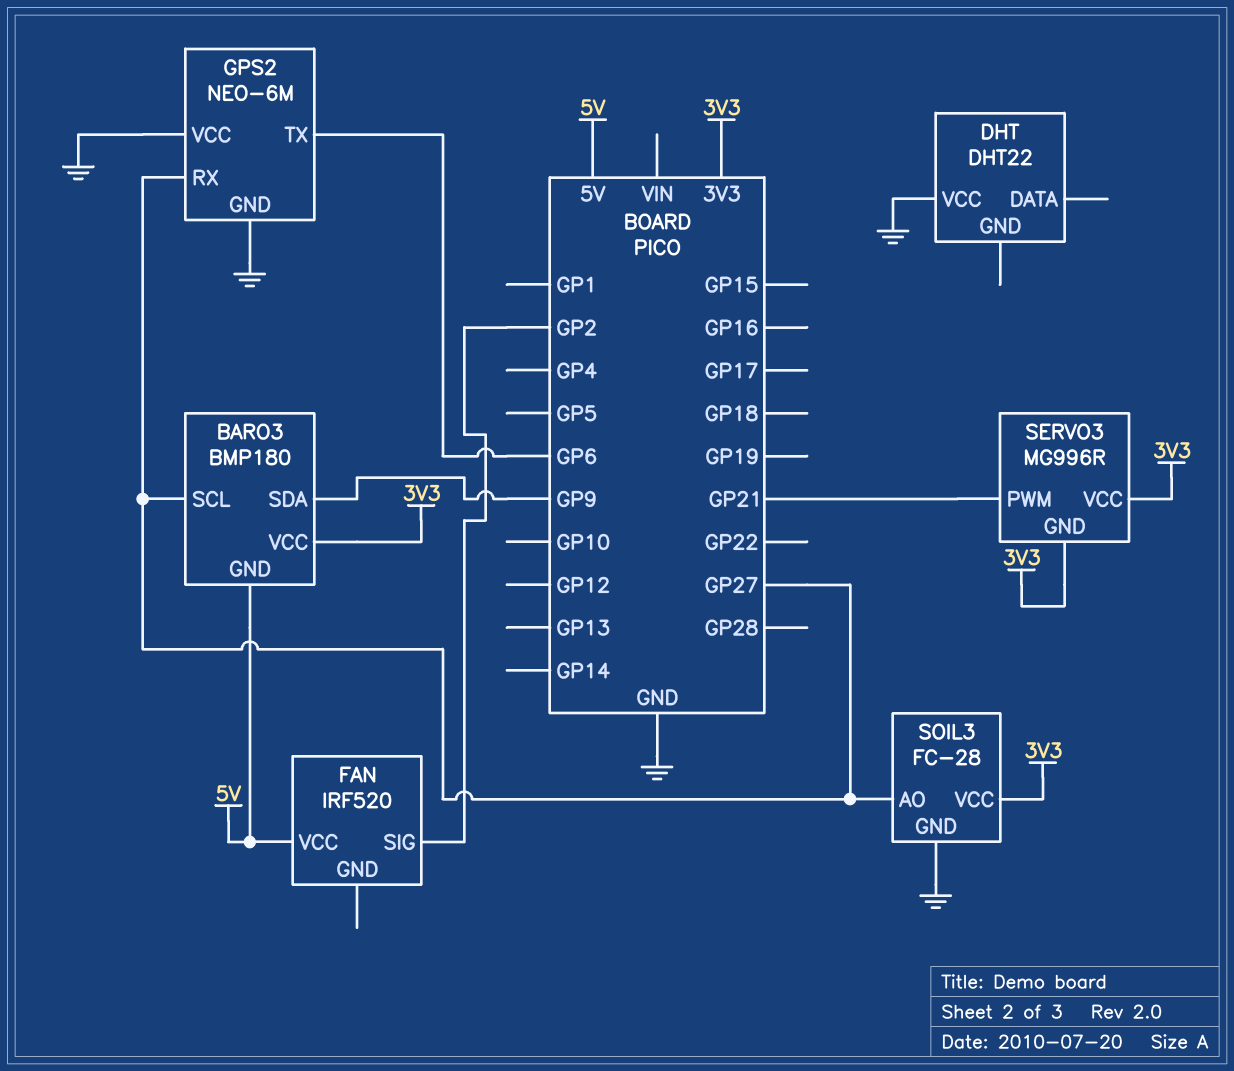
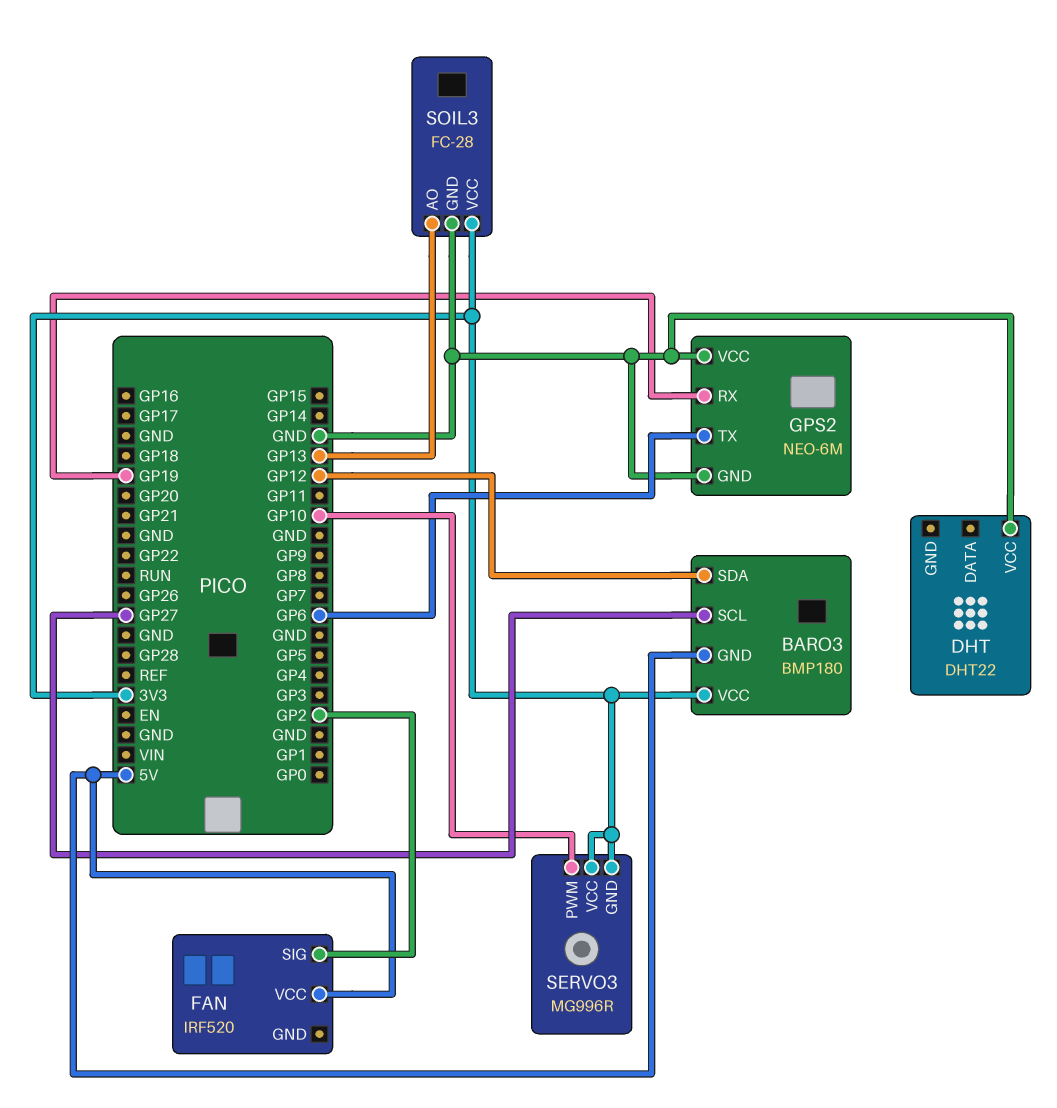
BARO3 pin SDA: GP9 -> GP12
GPS2 pin RX: GP27 -> GP19
SERVO3 pin PWM: GP21 -> GP10
SOIL3 pin AO: GP27 -> GP13

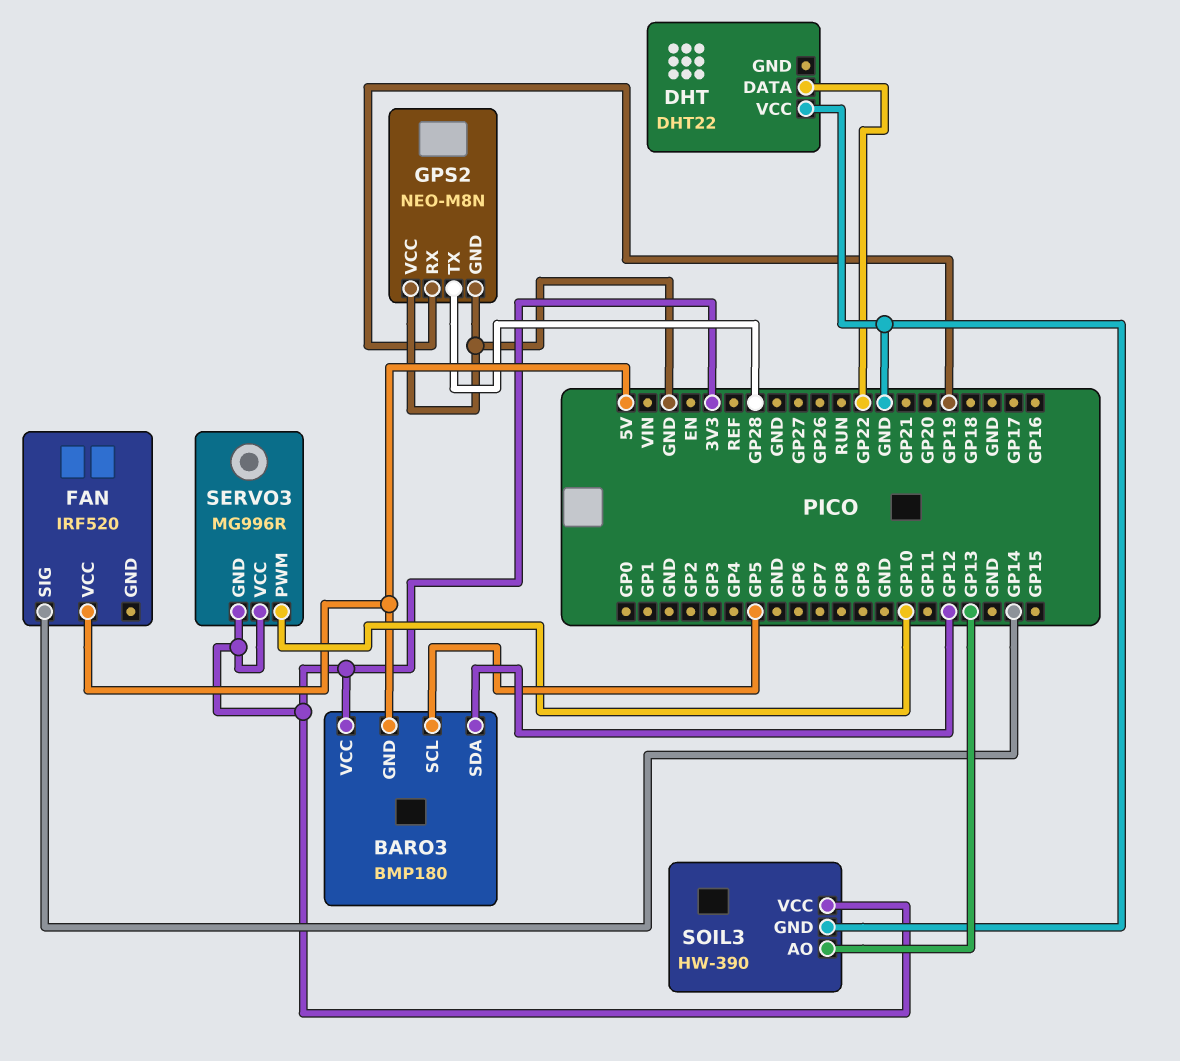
BARO3 pin SCL: GP27 -> GP5
DHT pin DATA: none -> GP22
FAN pin SIG: GP2 -> GP14
GPS2: NEO-6M -> NEO-M8N
GPS2 pin TX: GP6 -> GP28
SOIL3: FC-28 -> HW-390

